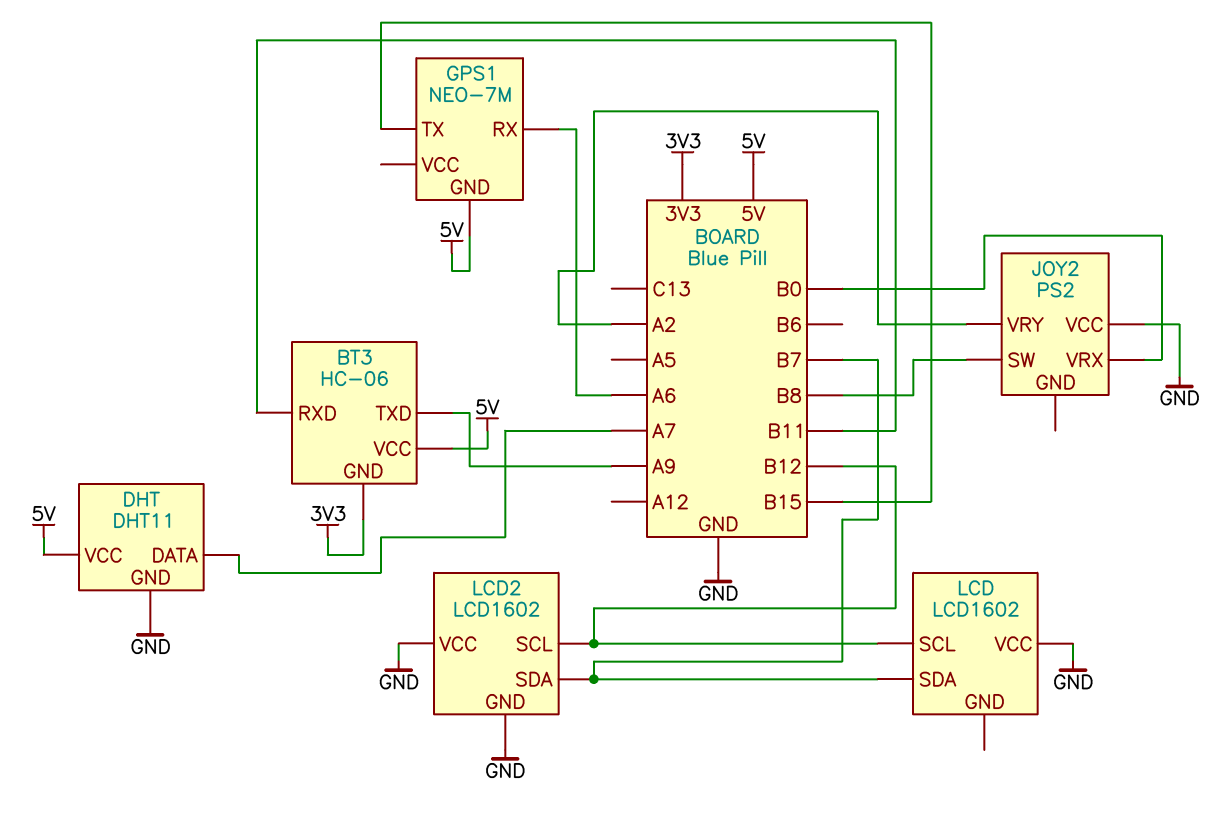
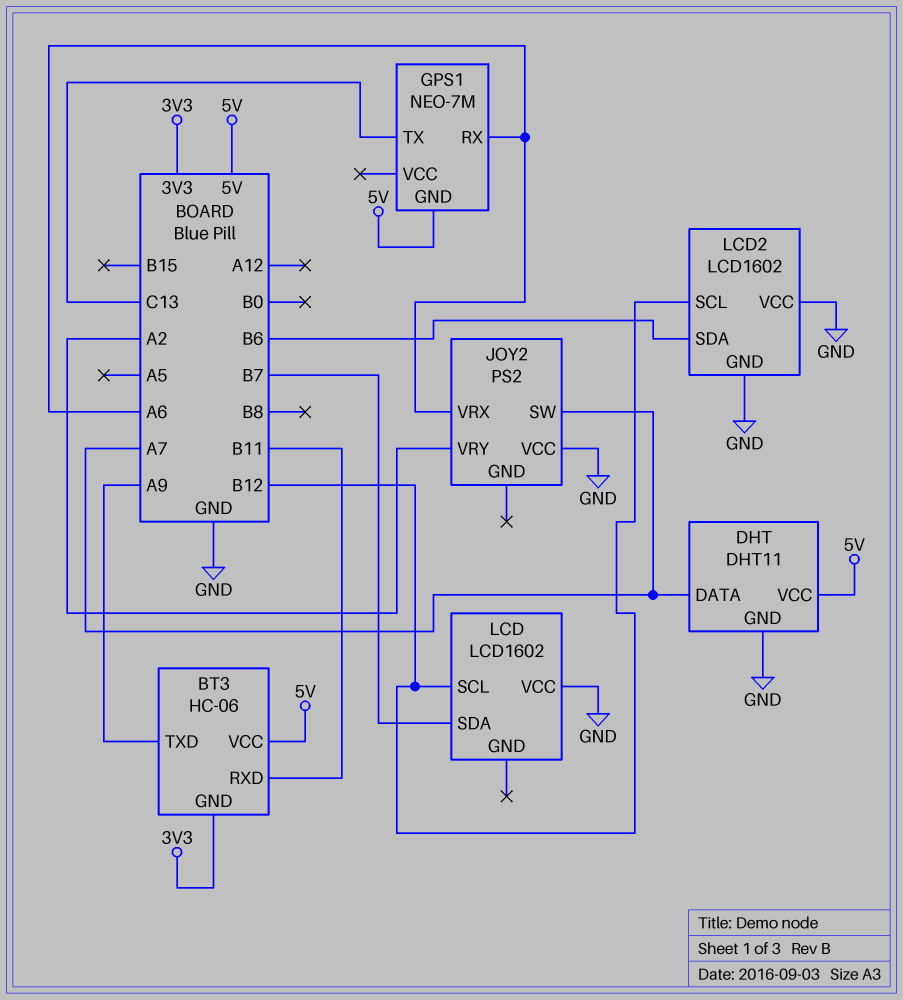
GPS1 pin TX: B15 -> C13
JOY2 pin SW: B8 -> A7
JOY2 pin VRX: B0 -> A6
LCD2 pin SDA: B7 -> B6

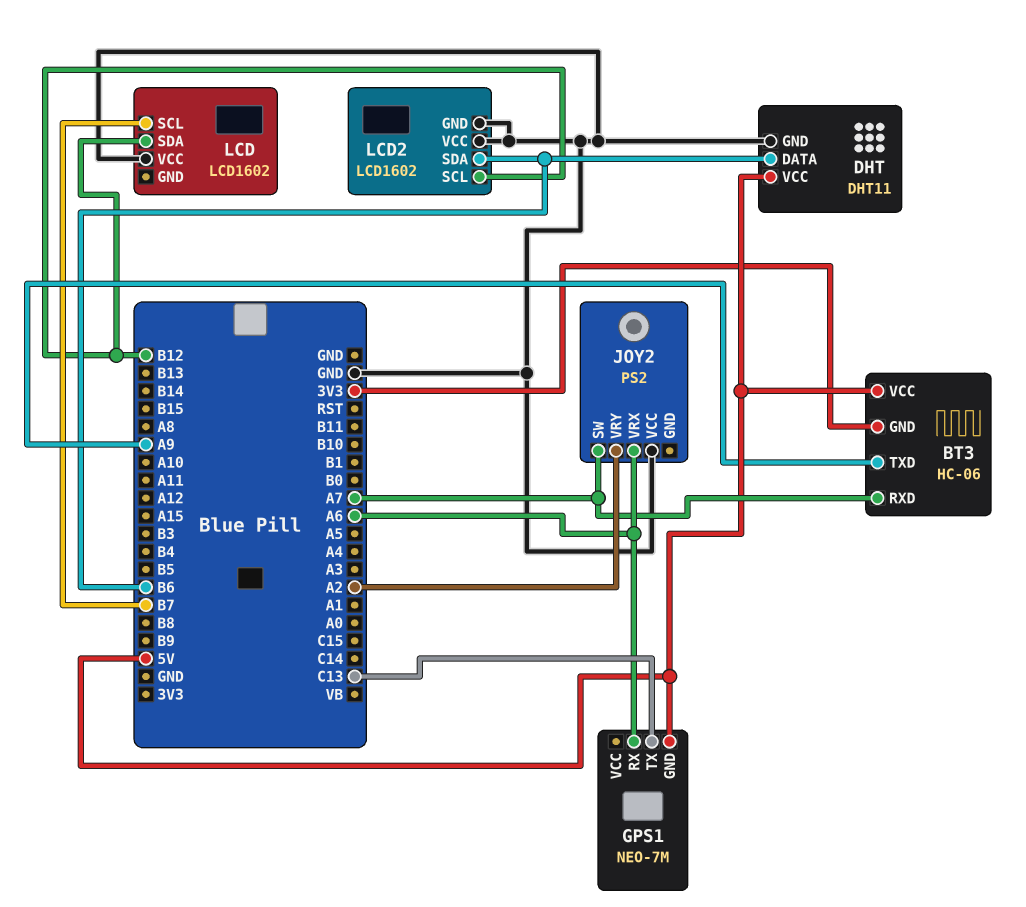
BT3 pin RXD: B11 -> A7
DHT pin DATA: A7 -> B6
LCD pin SCL: B12 -> B7
LCD pin SDA: B7 -> B12

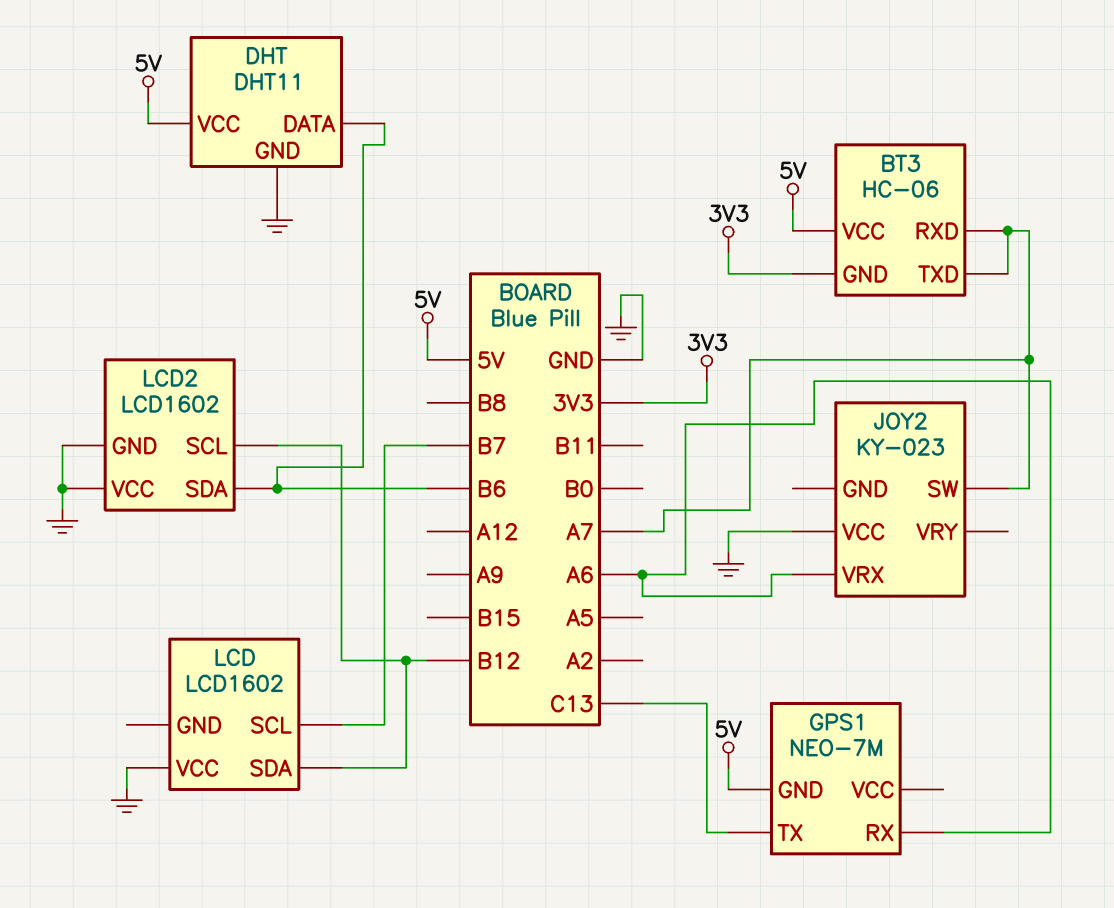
BT3 pin TXD: A9 -> A7
JOY2: PS2 -> KY-023
JOY2 pin VRY: A2 -> none

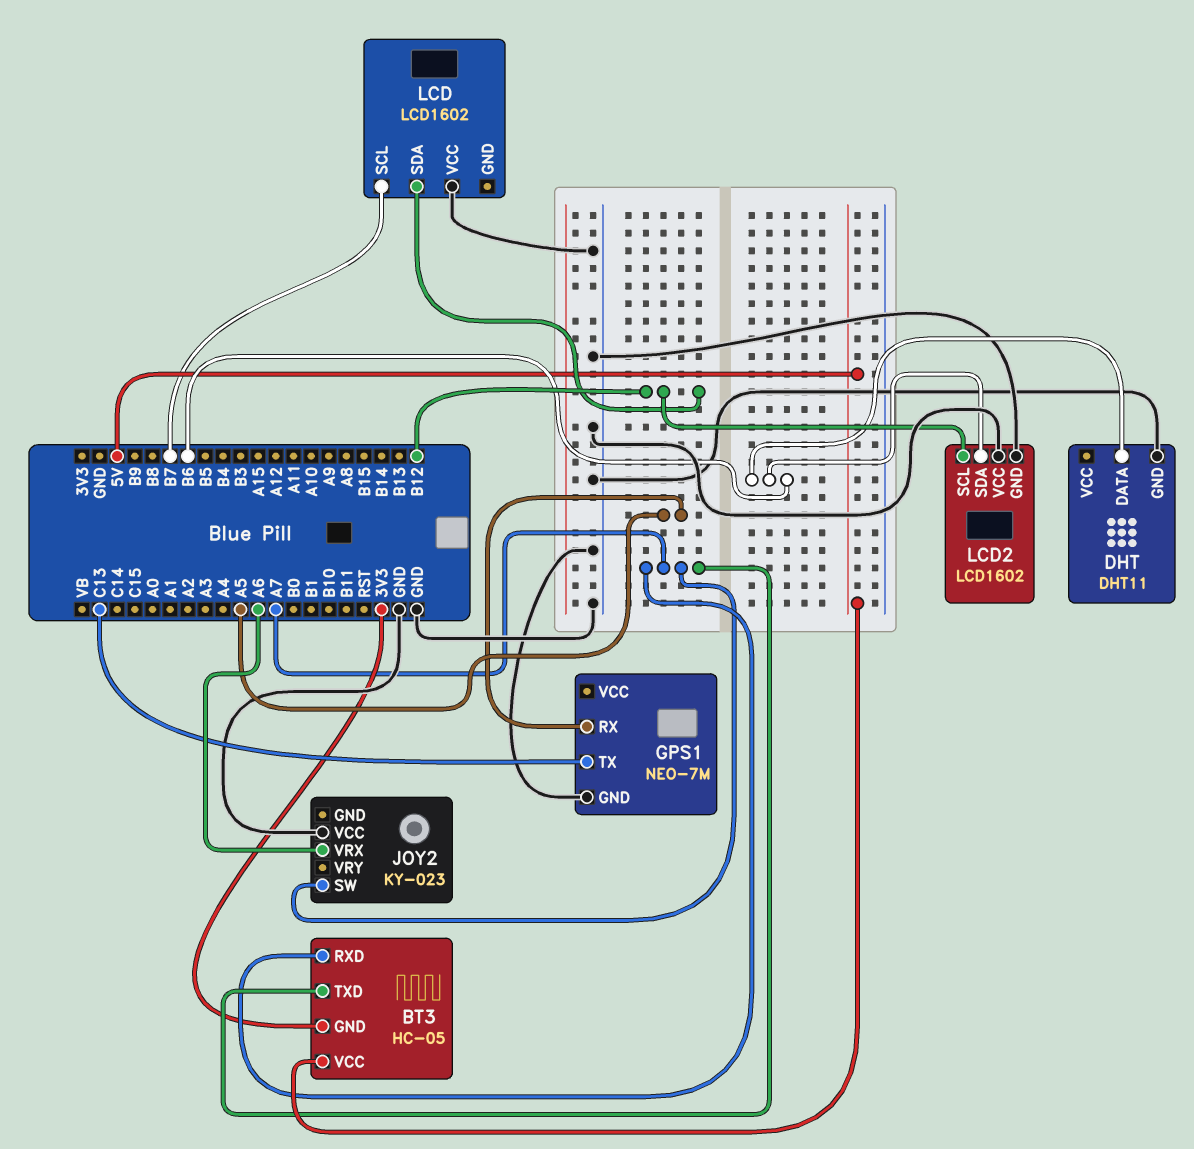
BT3: HC-06 -> HC-05
DHT pin VCC: 5V -> none
GPS1 pin GND: 5V -> GND
GPS1 pin RX: A6 -> A5

